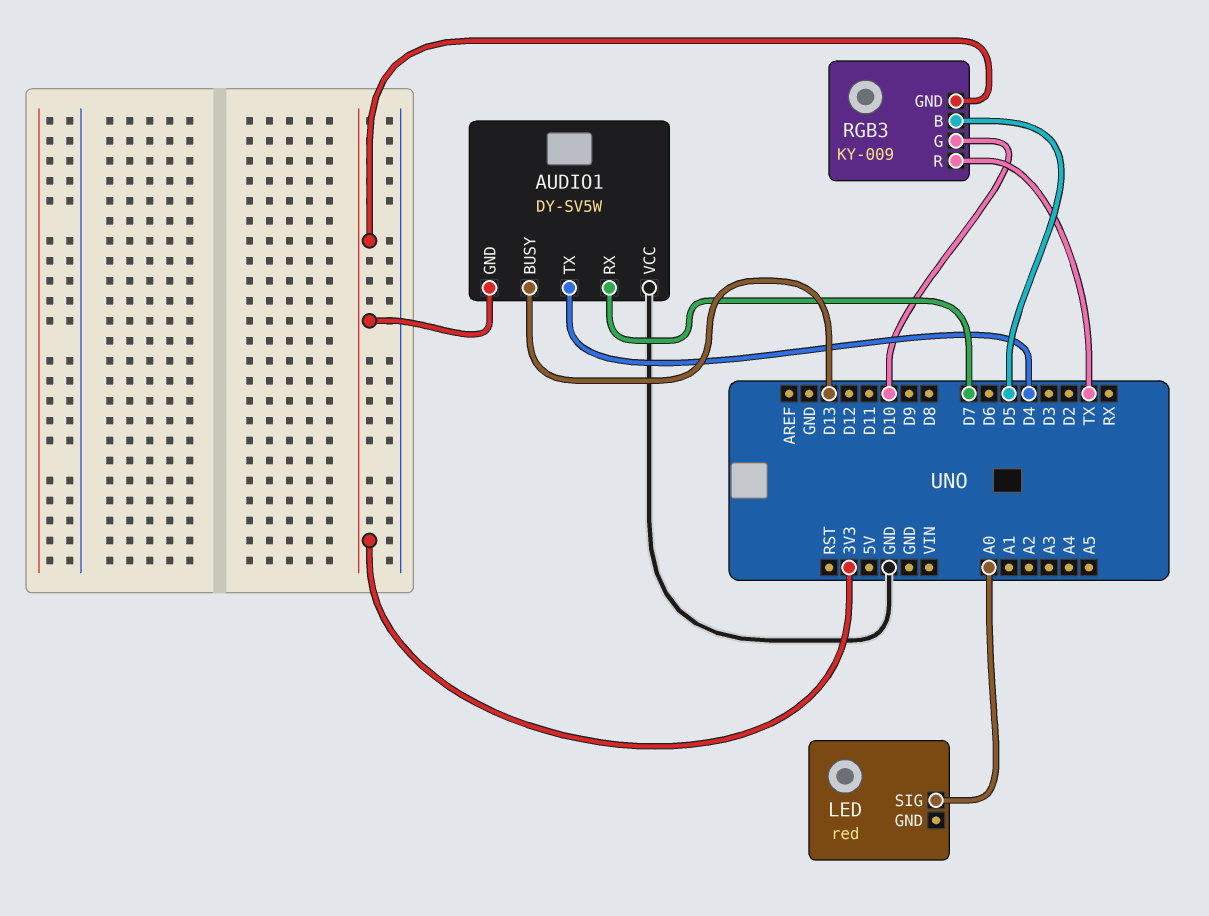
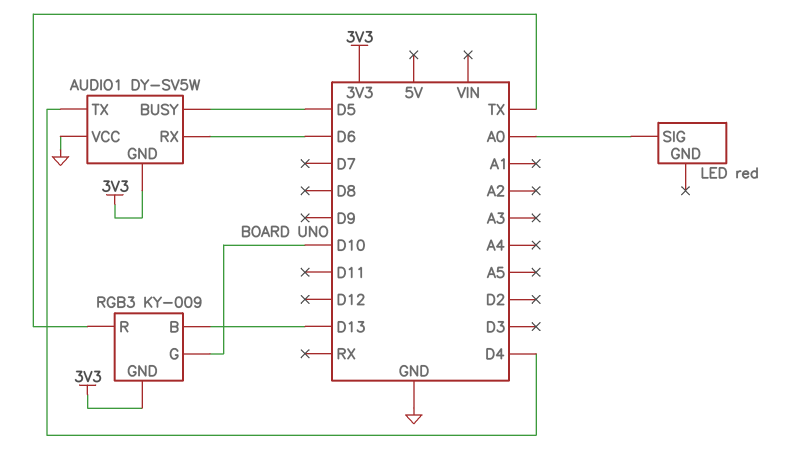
AUDIO1 pin BUSY: D13 -> D5
AUDIO1 pin RX: D7 -> D6
RGB3 pin B: D5 -> D13

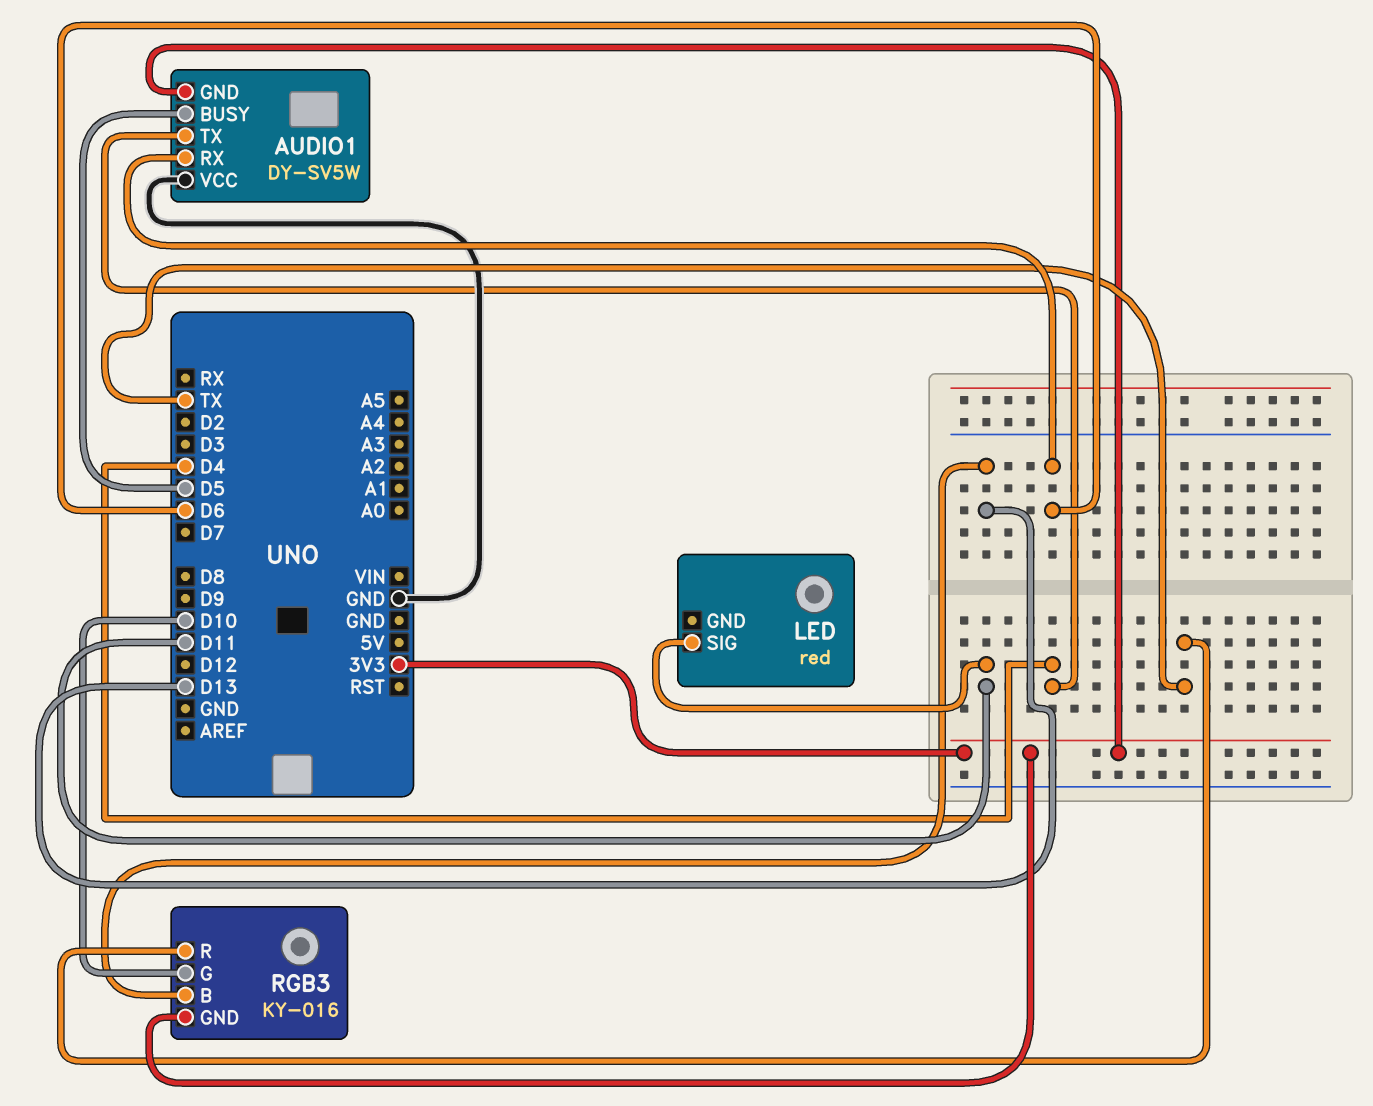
LED pin SIG: A0 -> D11
RGB3: KY-009 -> KY-016

